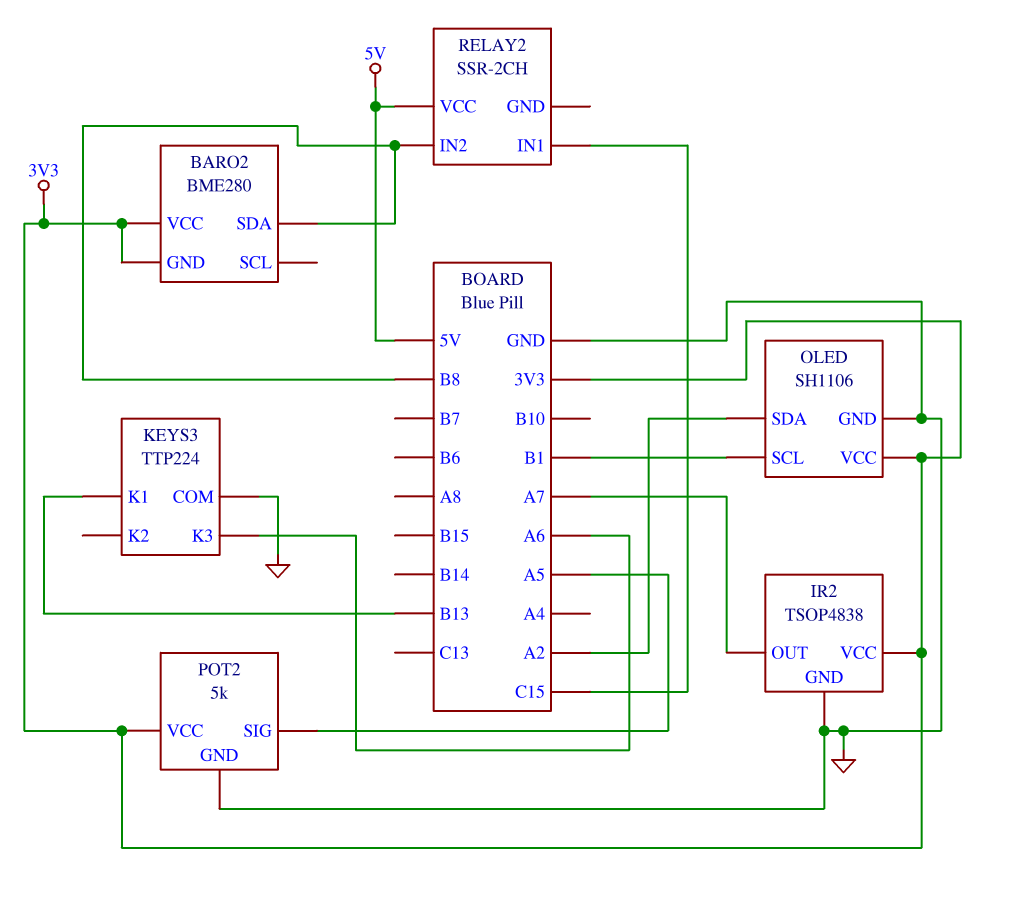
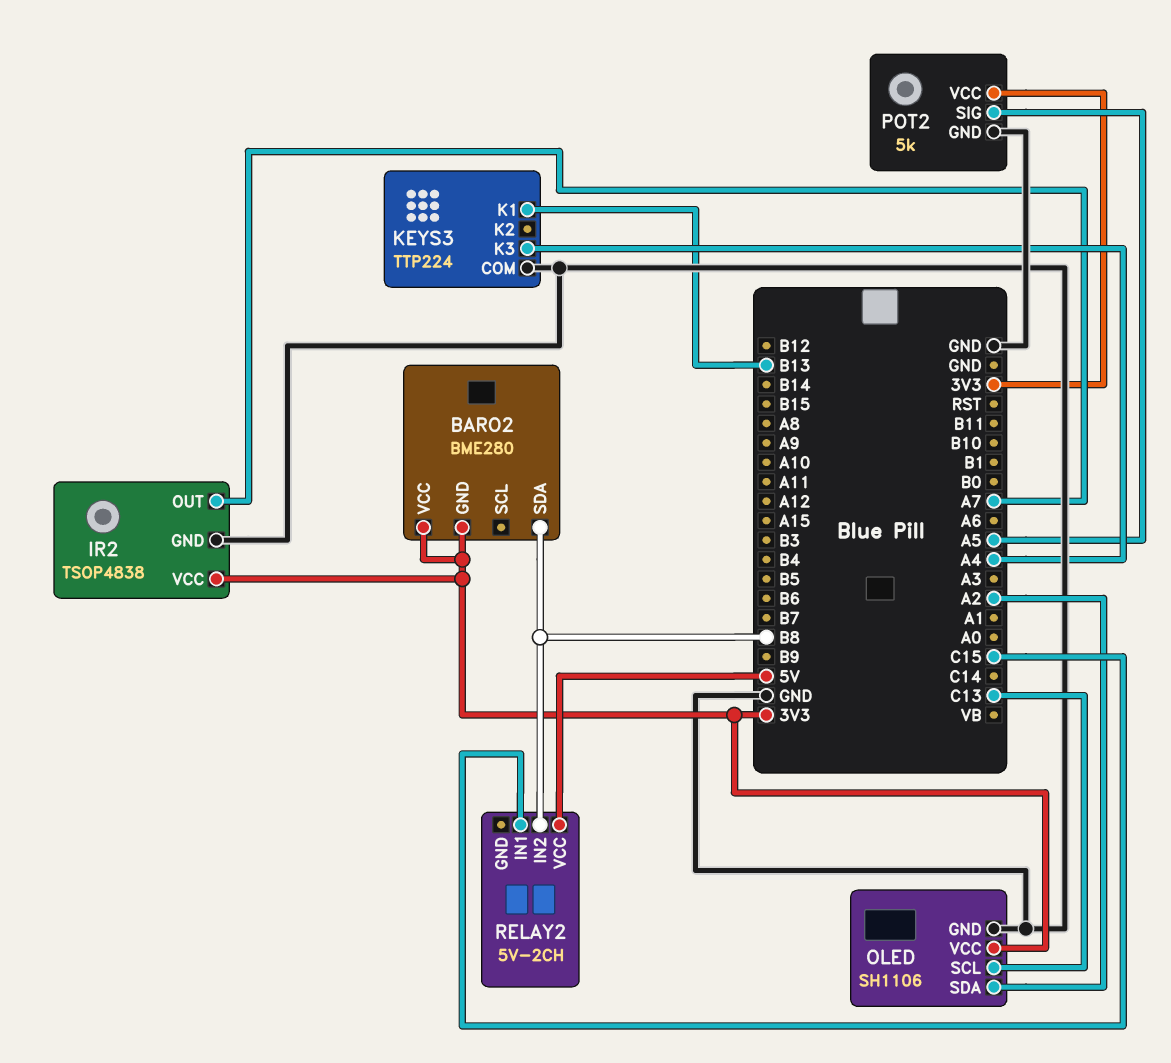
KEYS3 pin K3: A6 -> A4
OLED pin SCL: B1 -> C13
RELAY2: SSR-2CH -> 5V-2CH

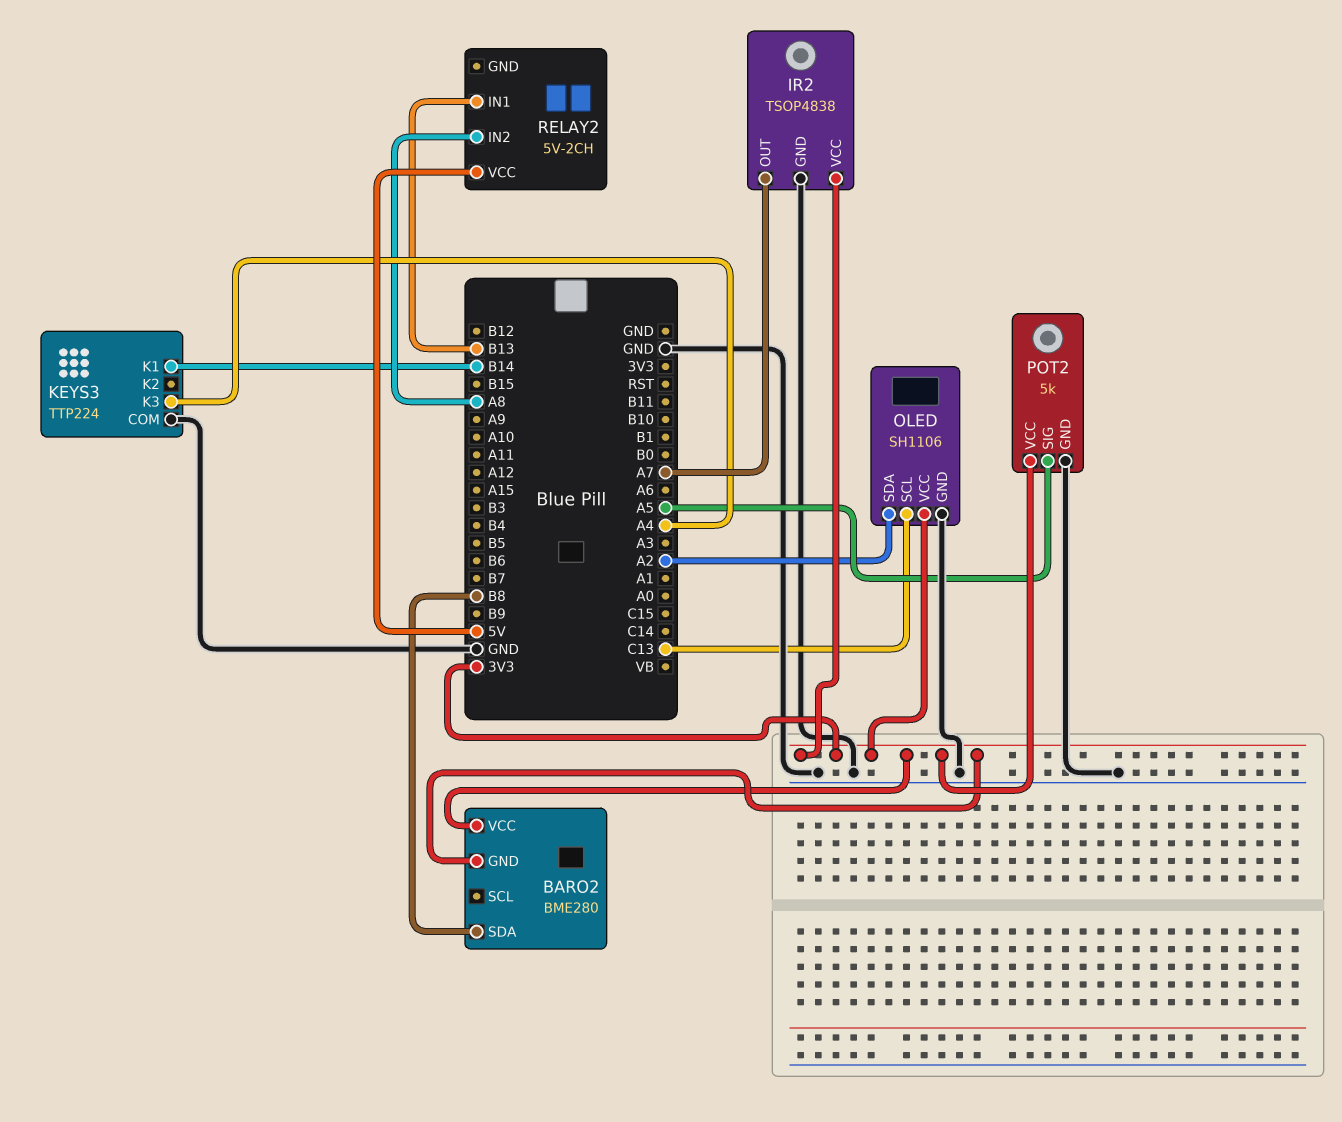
KEYS3 pin K1: B13 -> B14
RELAY2 pin IN1: C15 -> B13
RELAY2 pin IN2: B8 -> A8

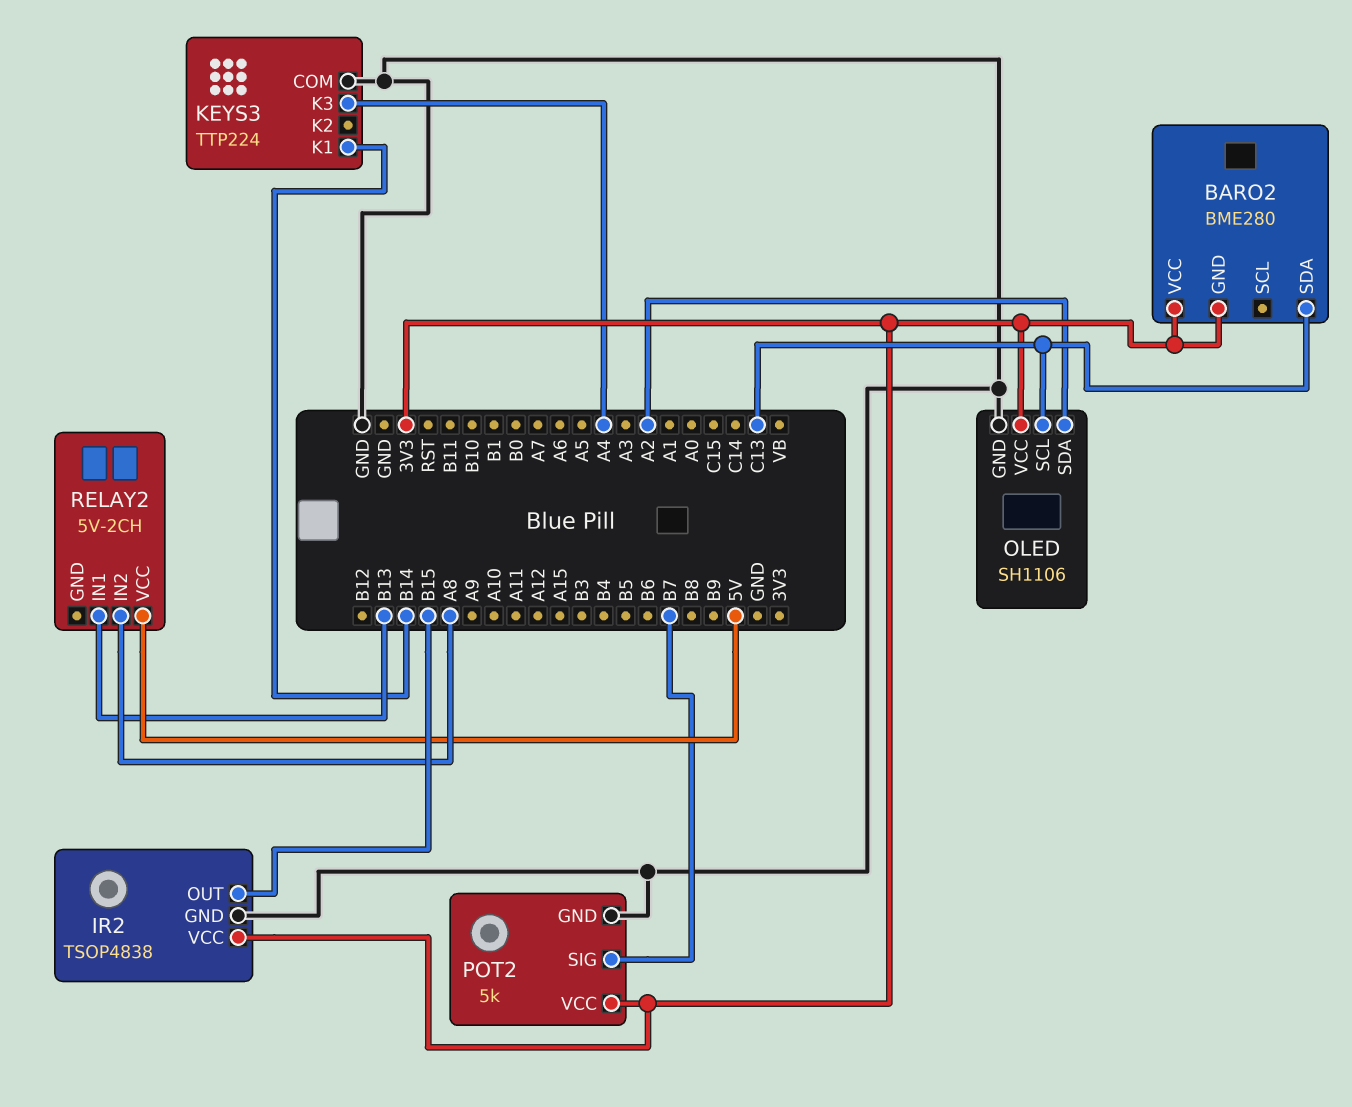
BARO2 pin SDA: B8 -> C13
IR2 pin OUT: A7 -> B15
POT2 pin SIG: A5 -> B7

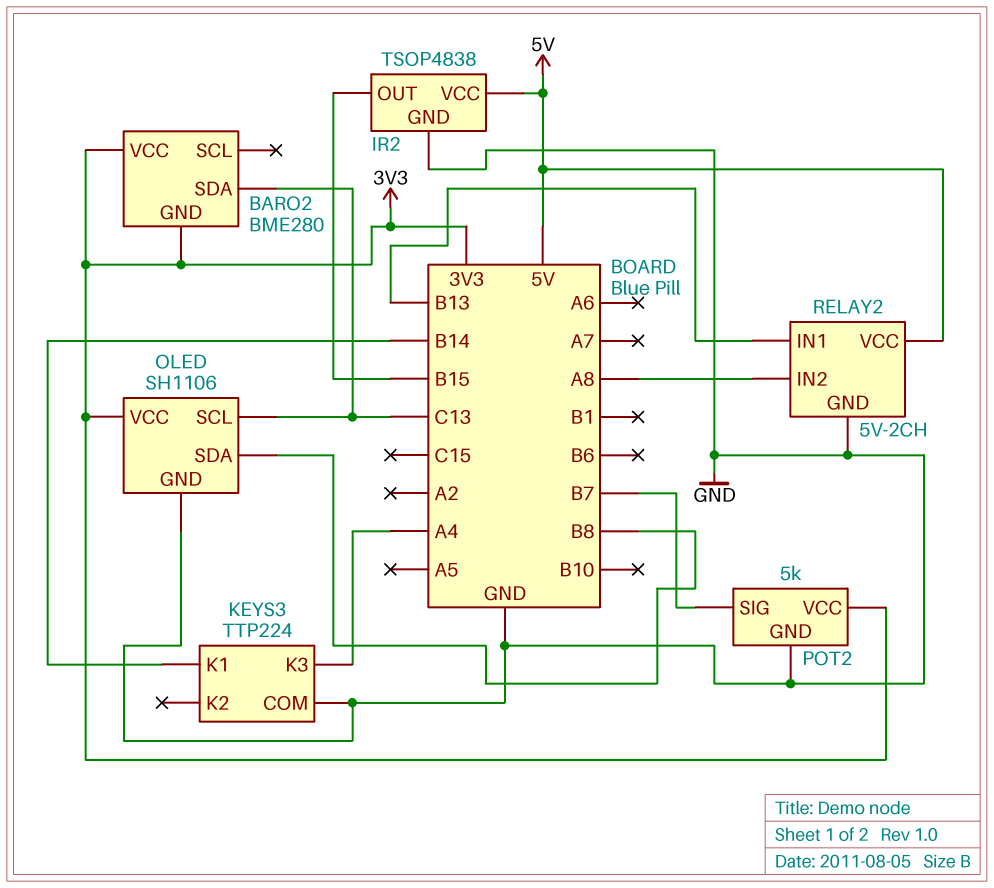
IR2 pin VCC: 3V3 -> 5V
OLED pin SDA: A2 -> B8
RELAY2 pin GND: none -> GND

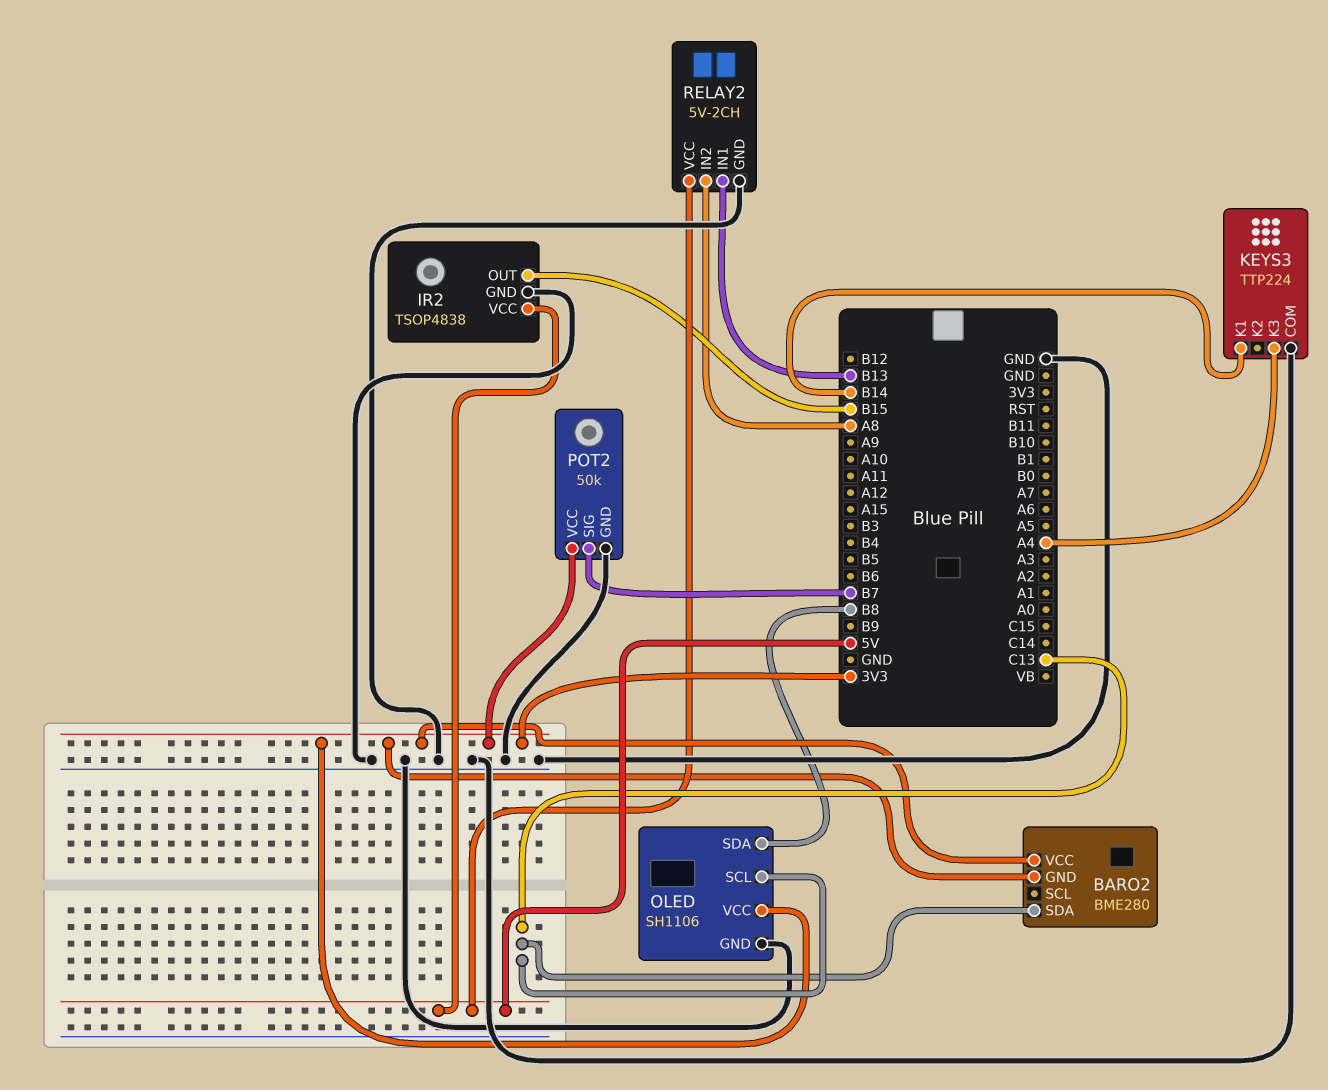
POT2: 5k -> 50k

